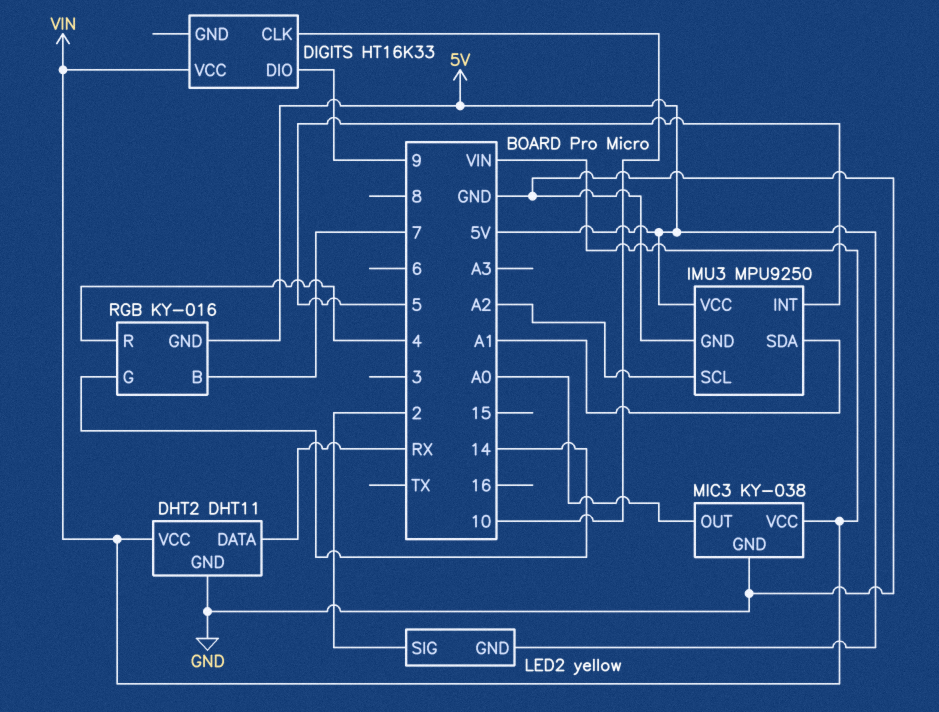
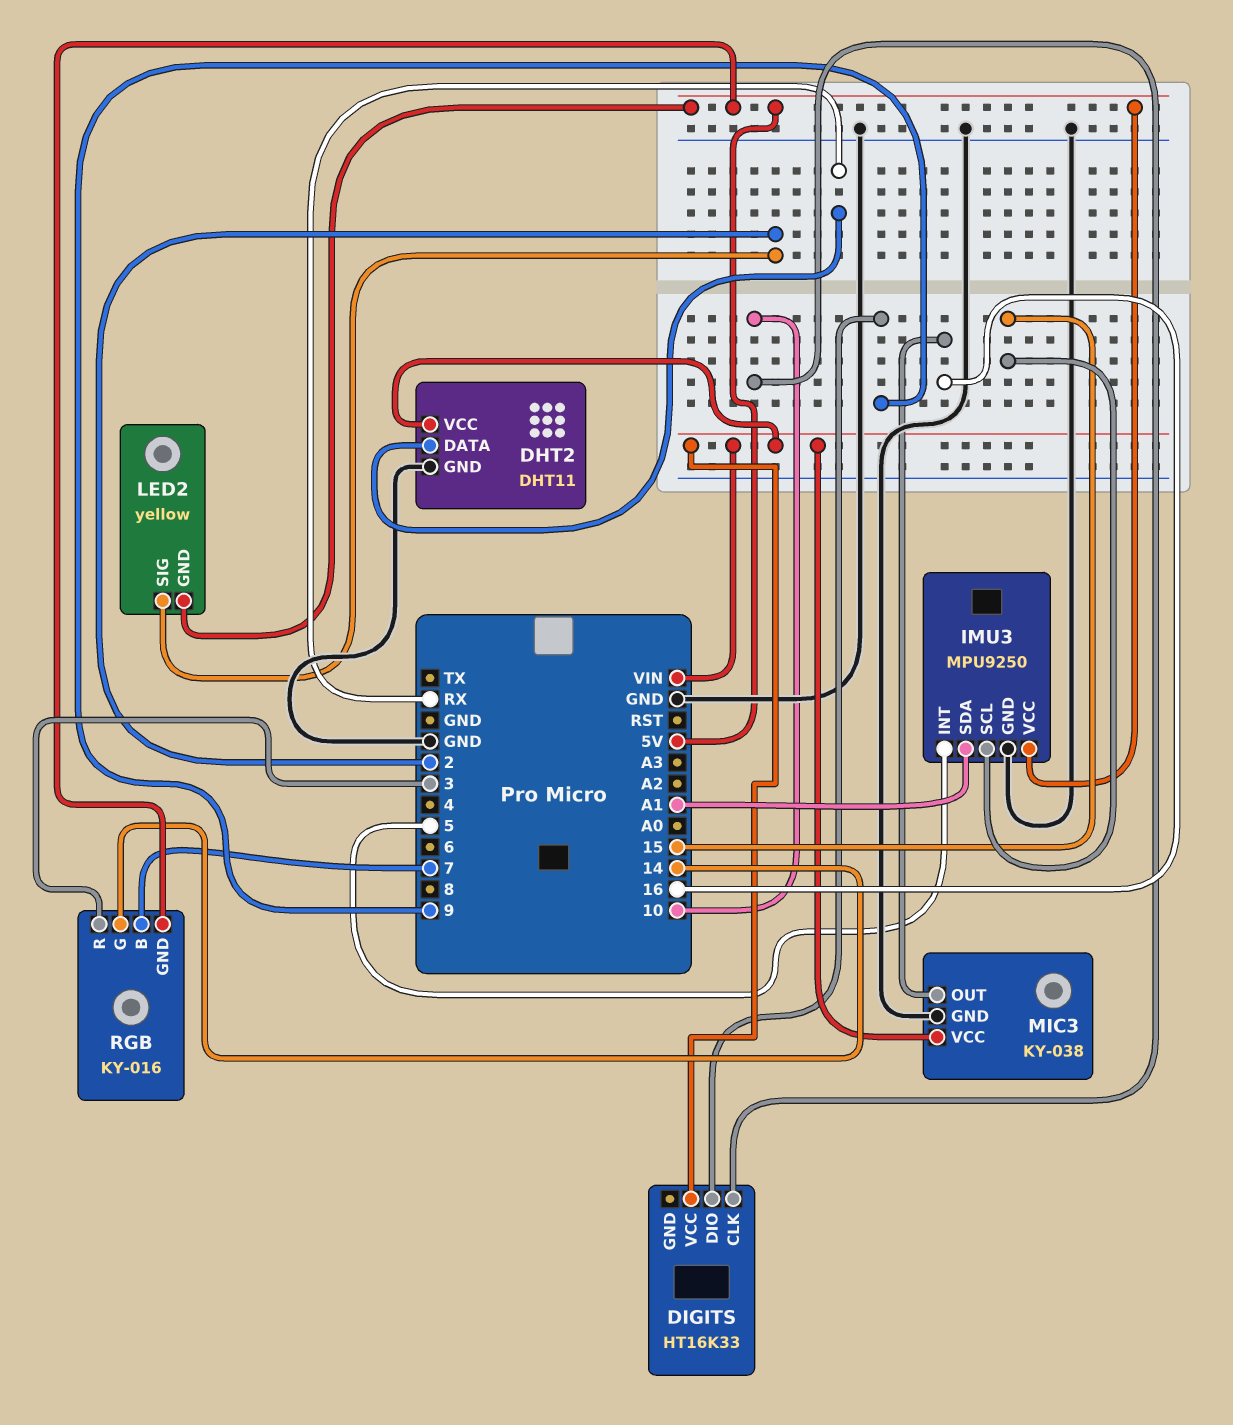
IMU3 pin SCL: A2 -> 15
MIC3 pin OUT: A0 -> 16
RGB pin R: 4 -> 3

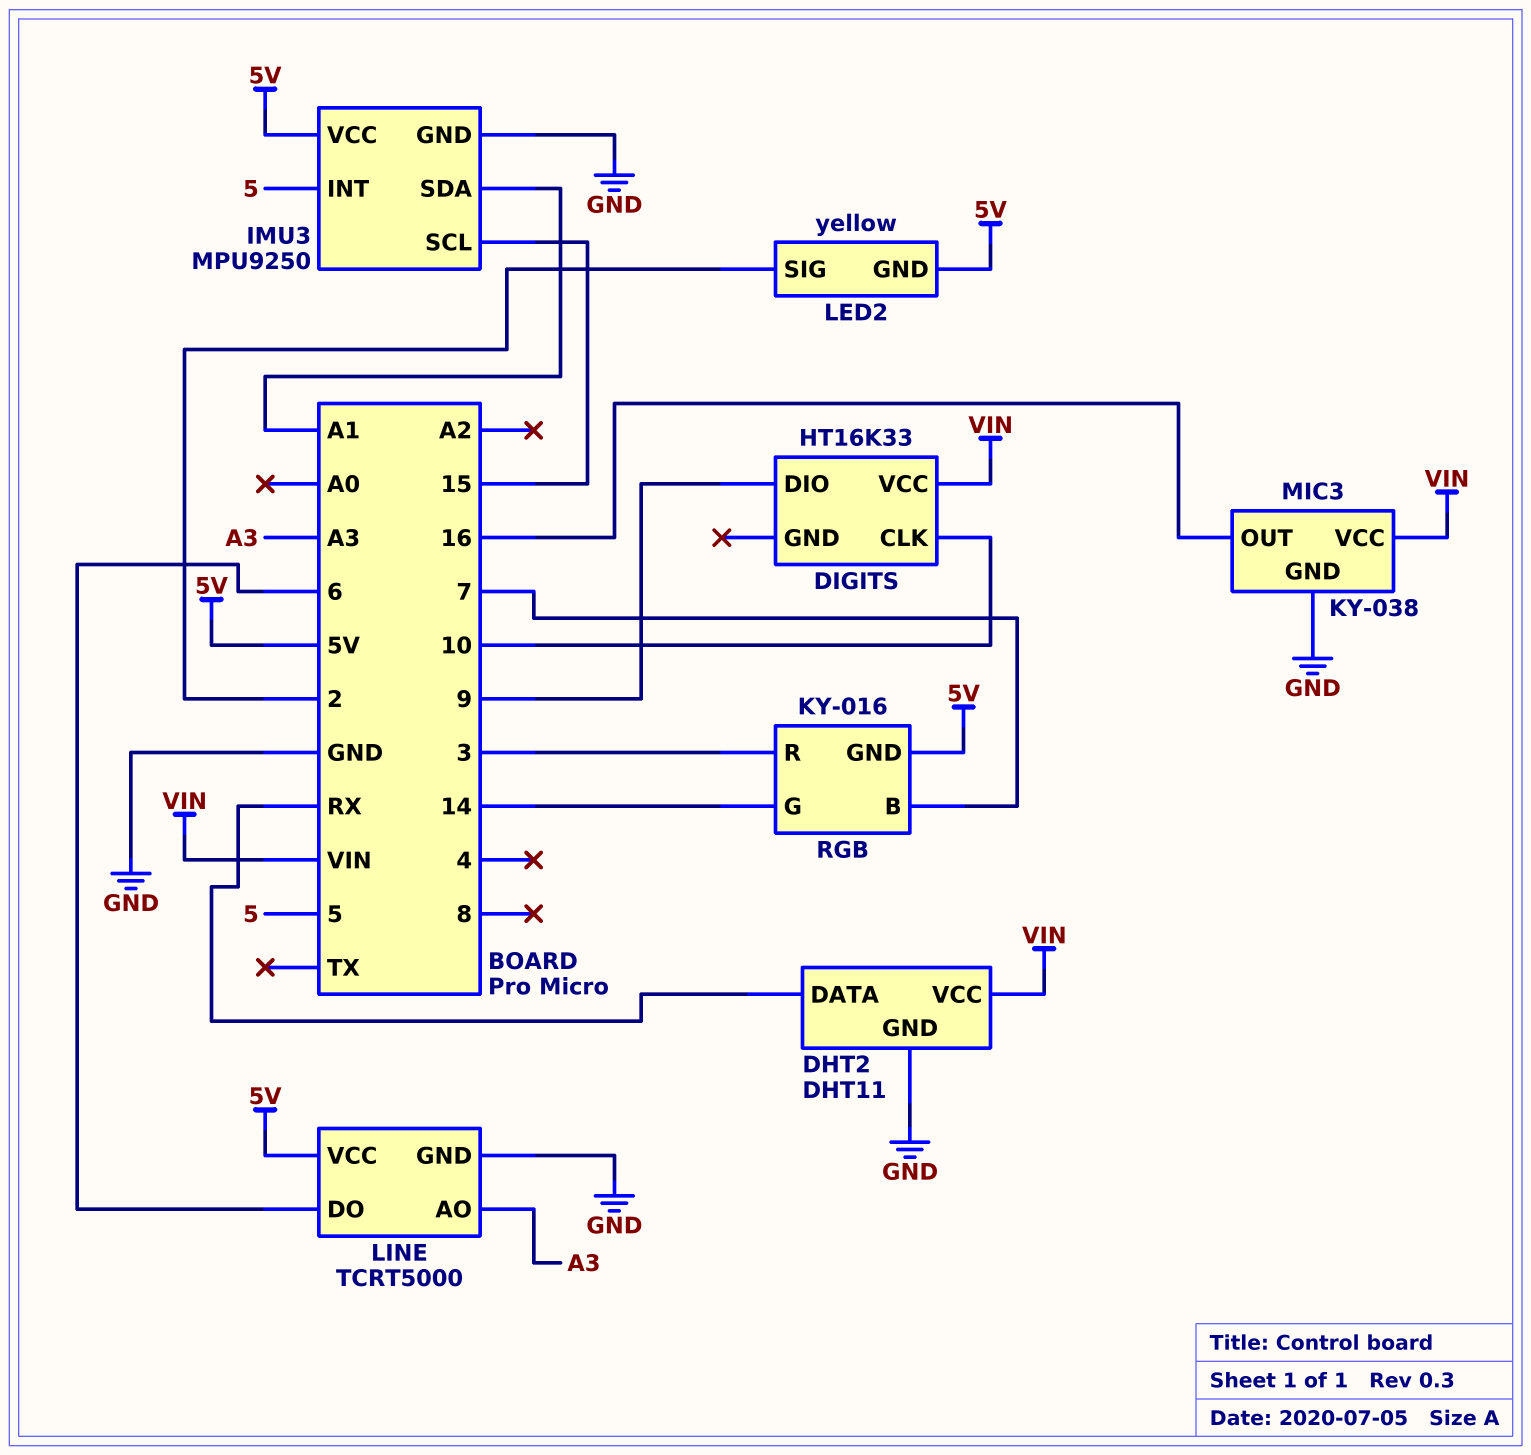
LINE: none -> TCRT5000
LINE pin AO: none -> A3
LINE pin DO: none -> 6
LINE pin GND: none -> GND
LINE pin VCC: none -> 5V

